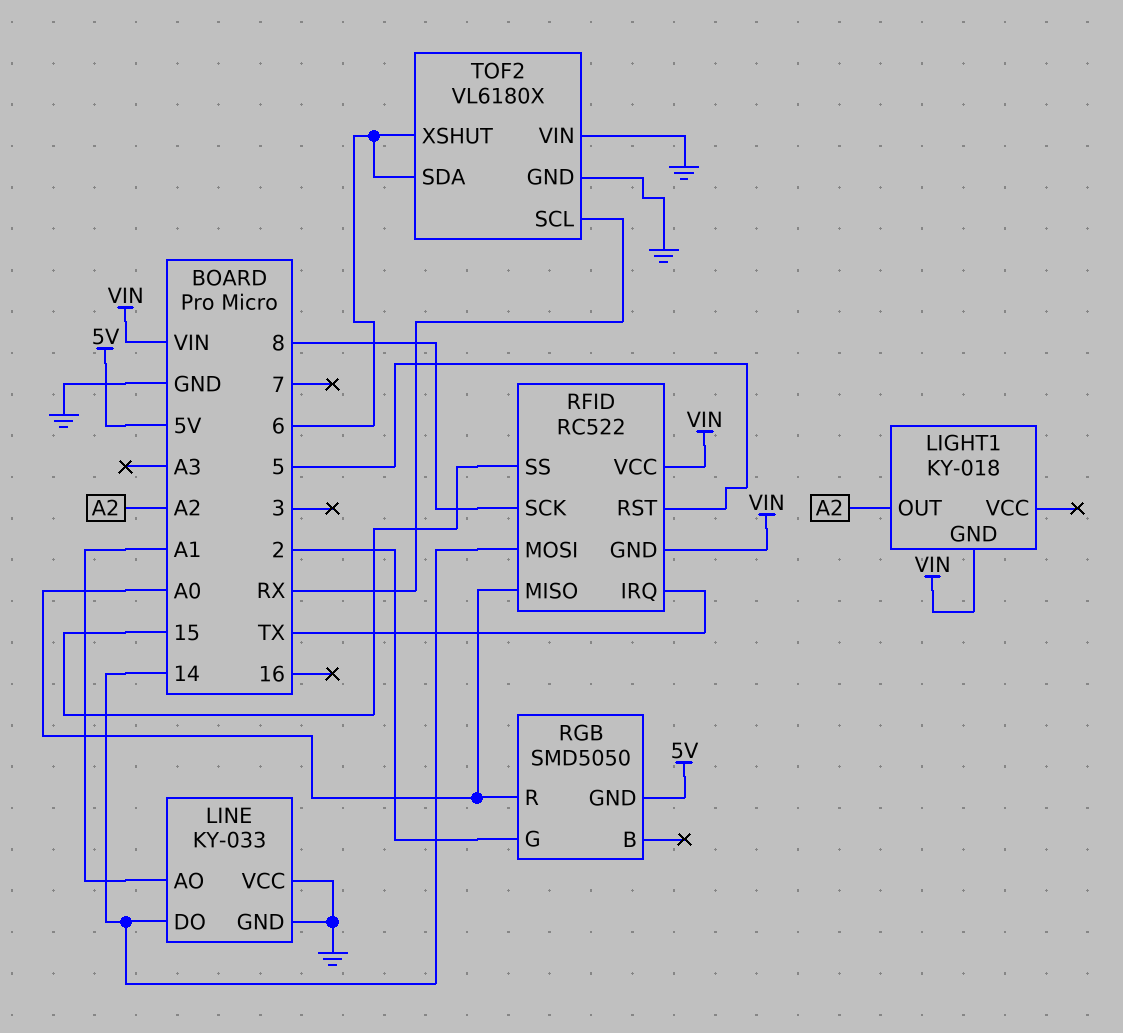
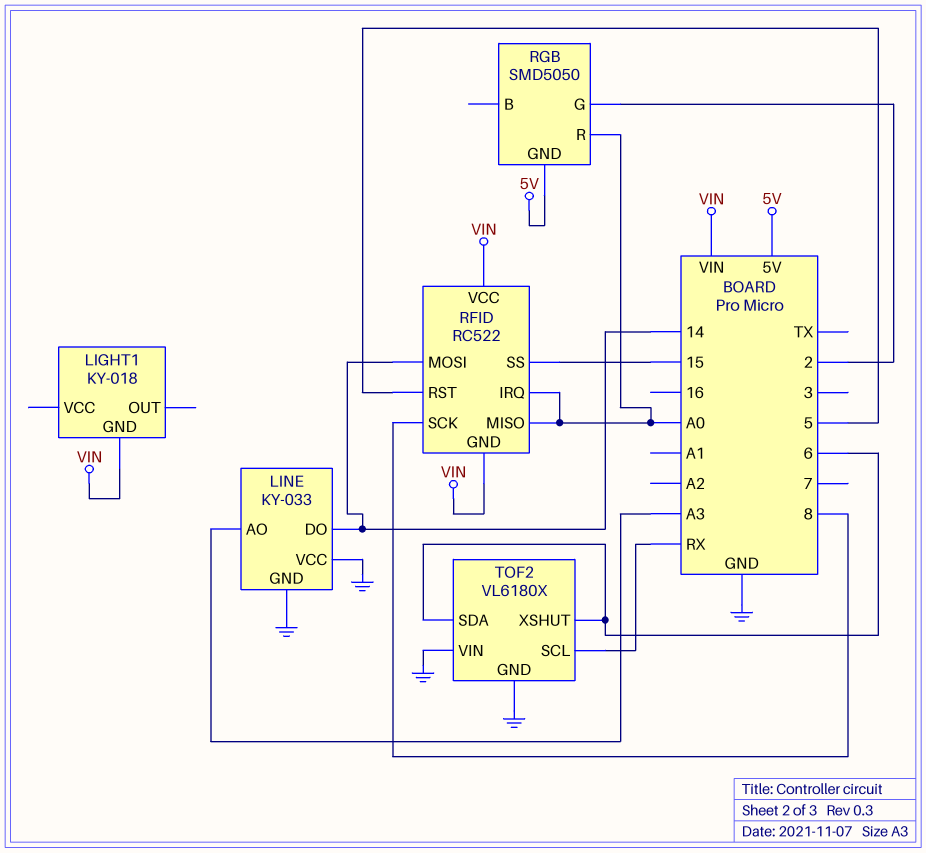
LIGHT1 pin OUT: A2 -> none
LINE pin AO: A1 -> A3
RFID pin IRQ: TX -> A0

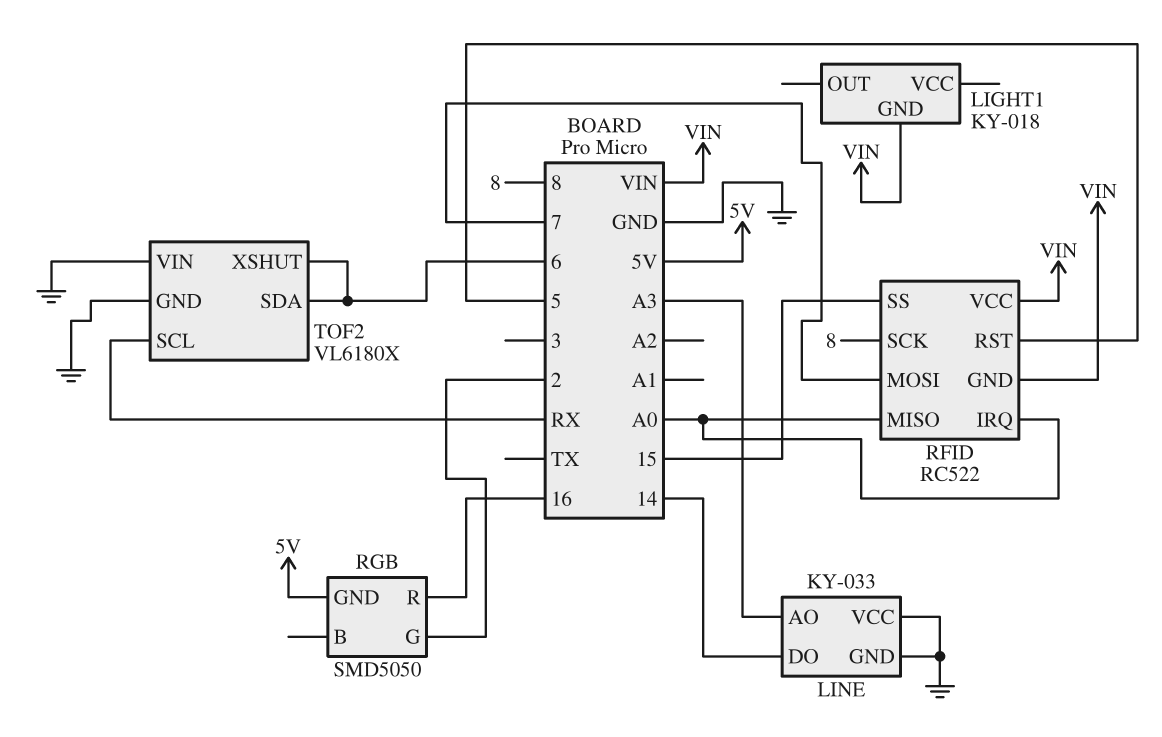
RFID pin MOSI: 14 -> 7
RGB pin R: A0 -> 16

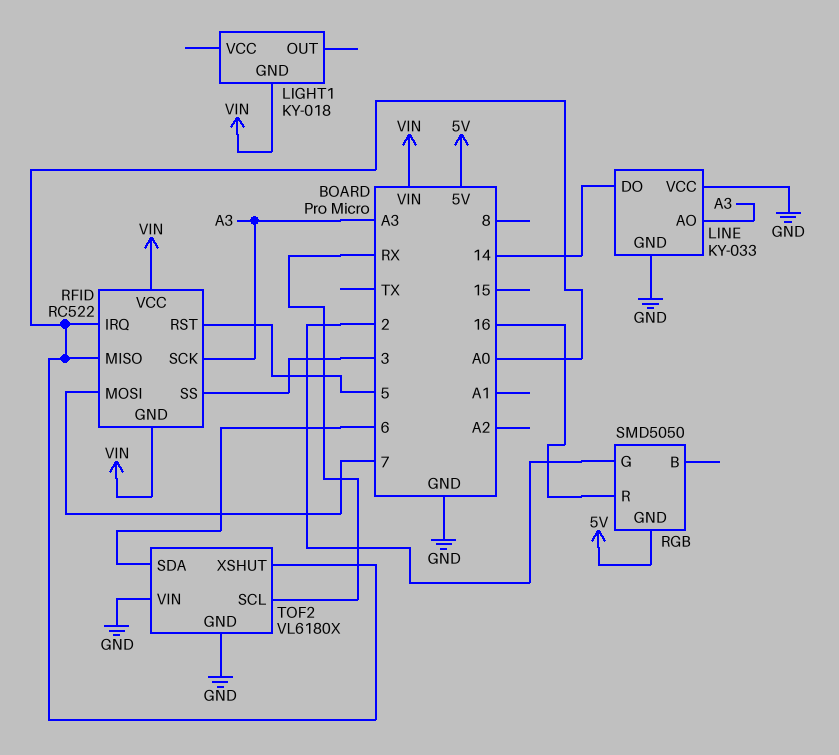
RFID pin SCK: 8 -> A3
RFID pin SS: 15 -> 3
TOF2 pin XSHUT: 6 -> A0

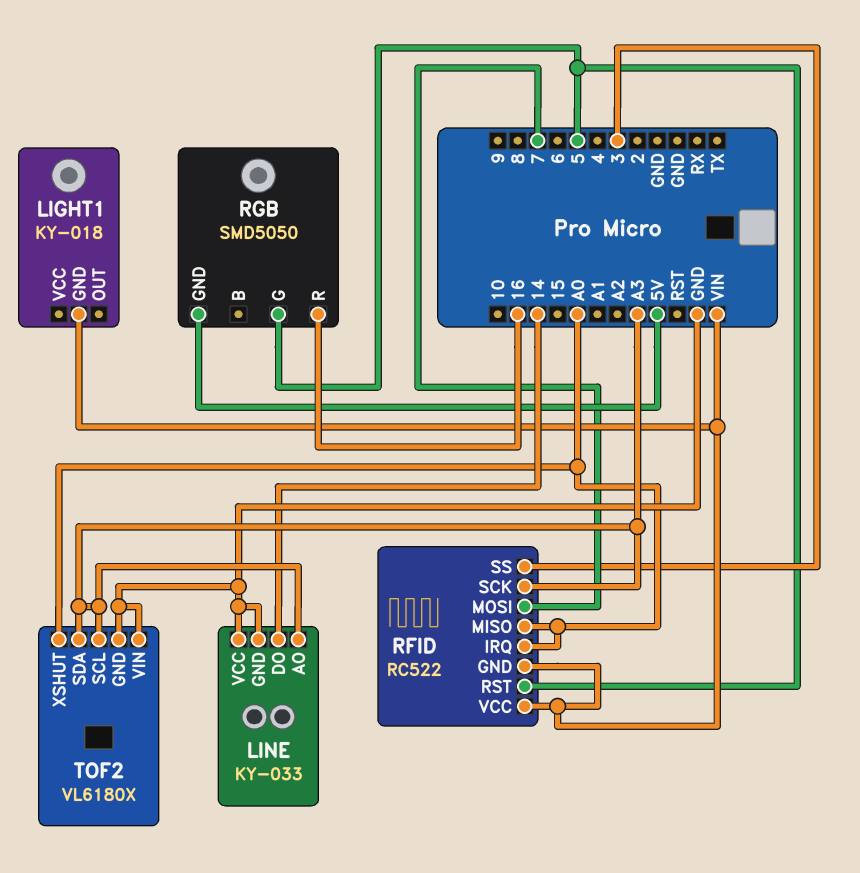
RGB pin G: 2 -> 5
TOF2 pin SCL: RX -> A3
TOF2 pin SDA: 6 -> A3

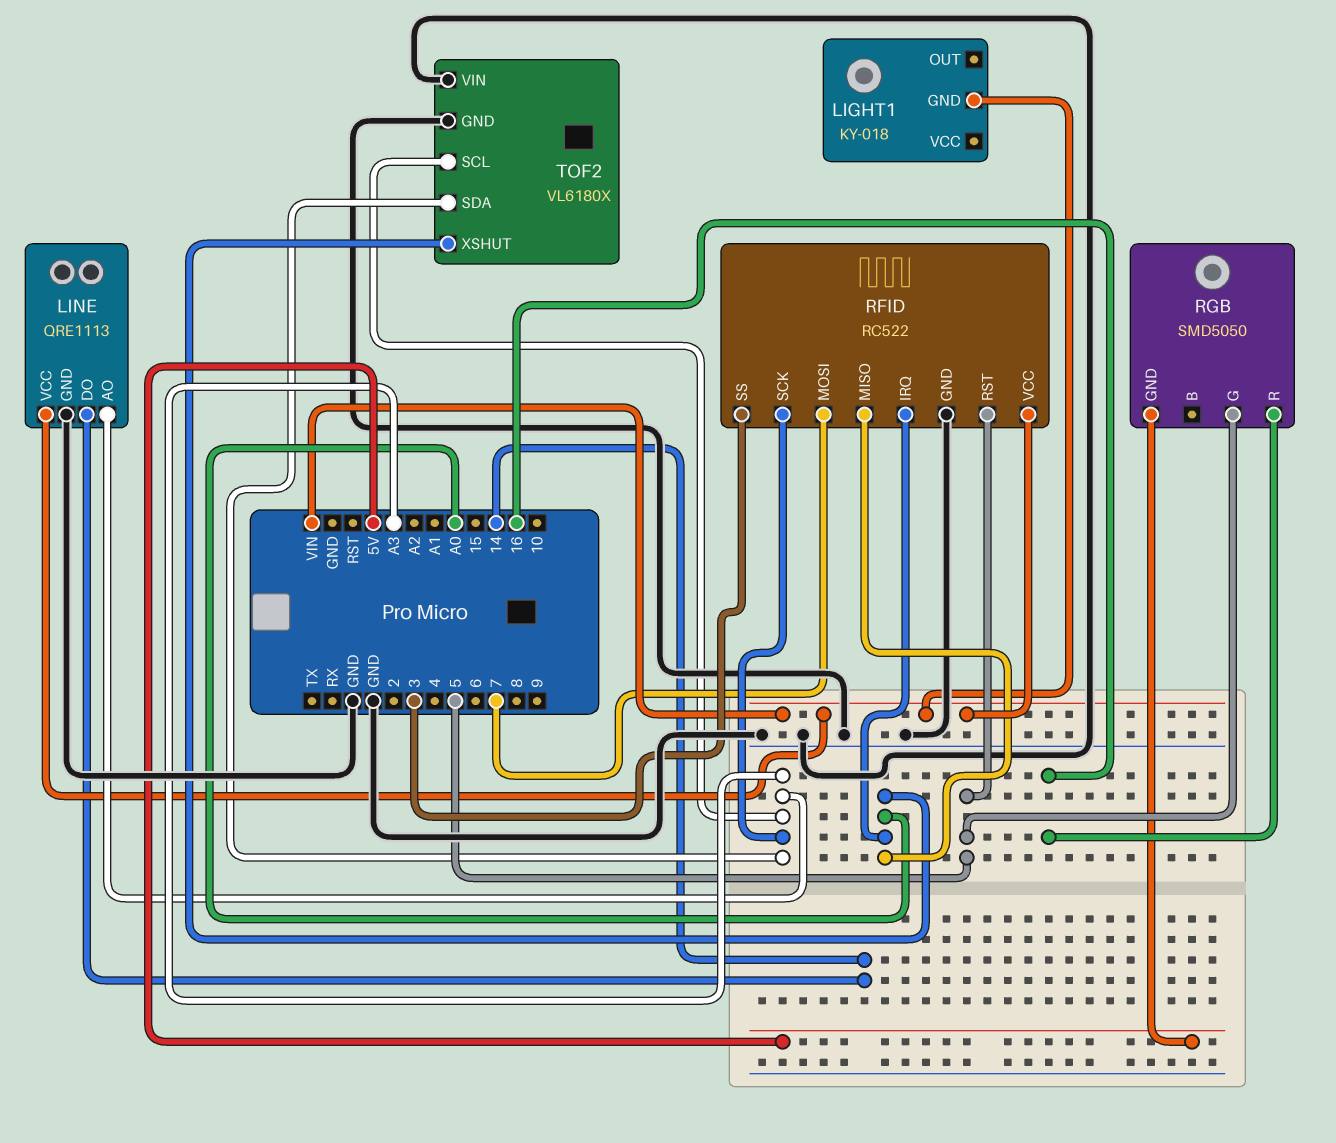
LINE: KY-033 -> QRE1113
LINE pin VCC: GND -> VIN
RFID pin GND: VIN -> GND

